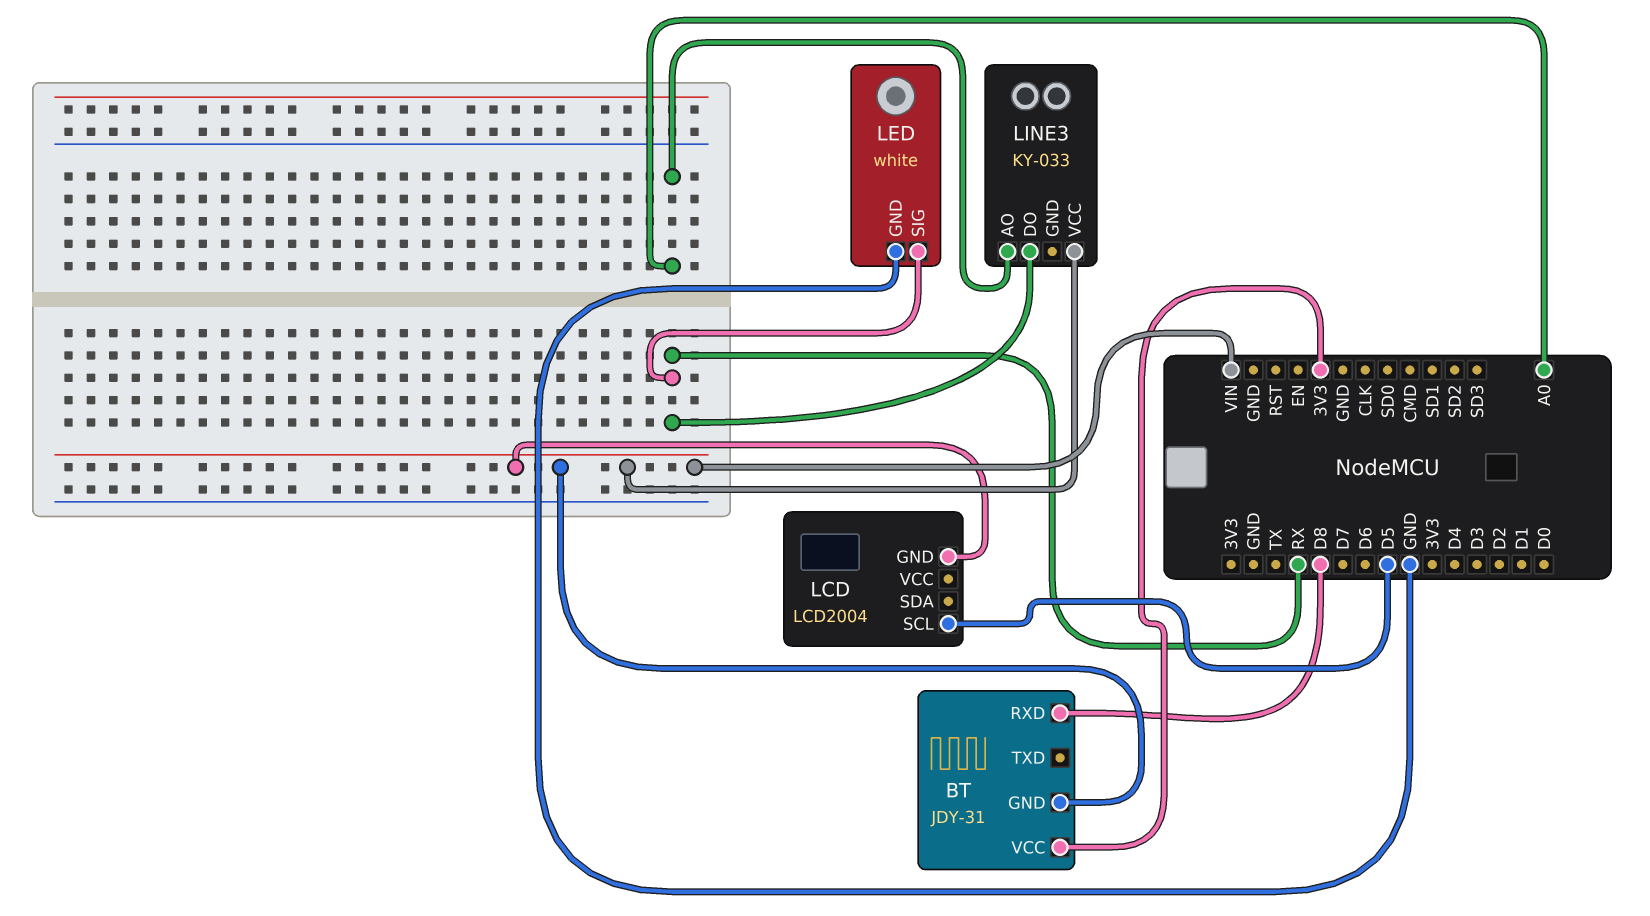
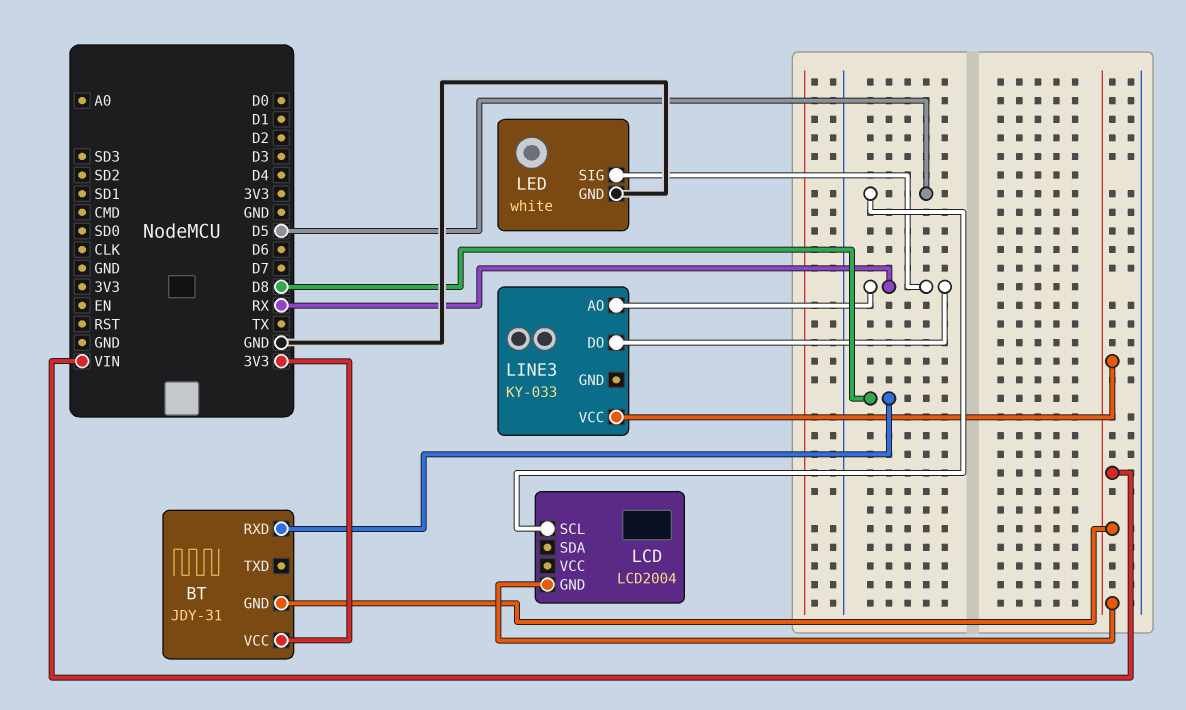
LINE3 pin AO: A0 -> RX

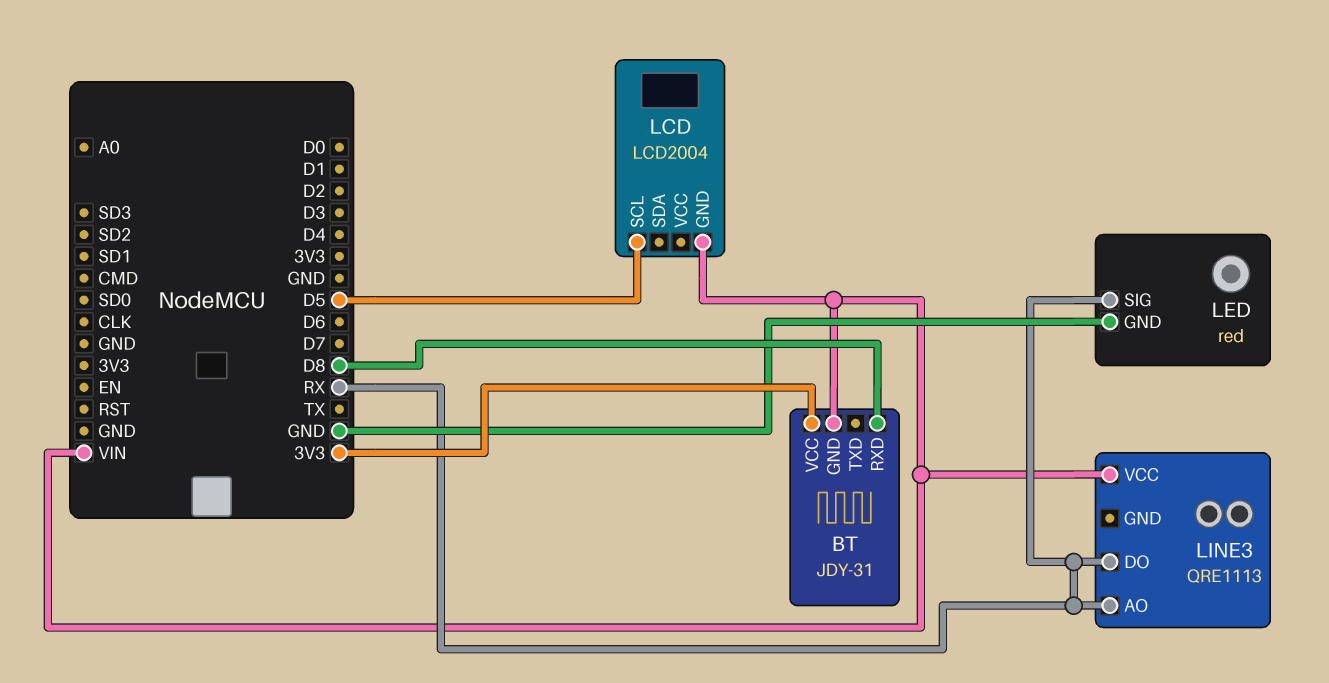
LED: white -> red
LINE3: KY-033 -> QRE1113

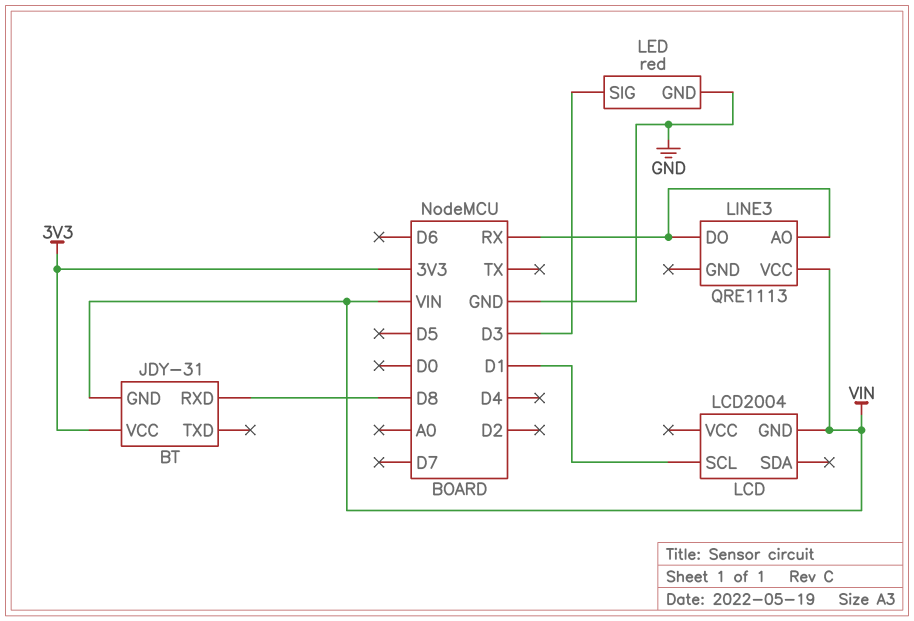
LCD pin SCL: D5 -> D1
LED pin SIG: RX -> D3

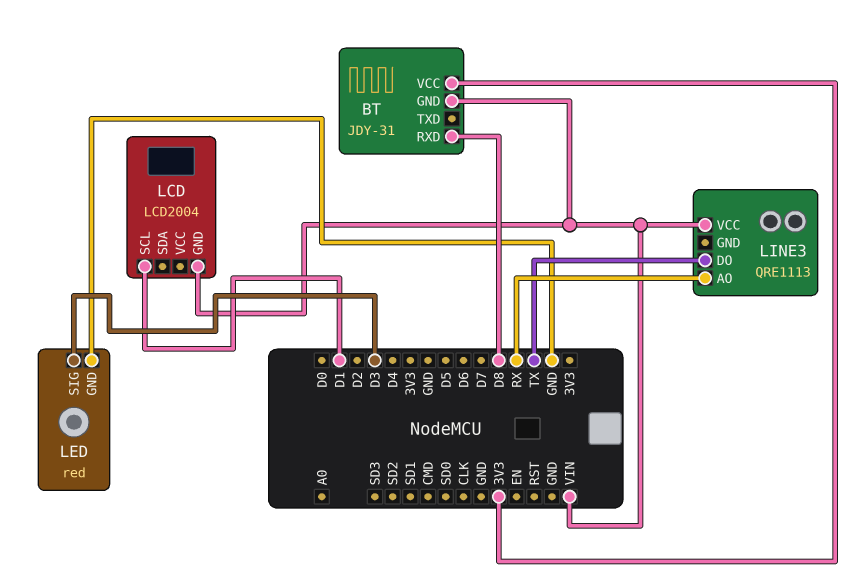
LINE3 pin DO: RX -> TX

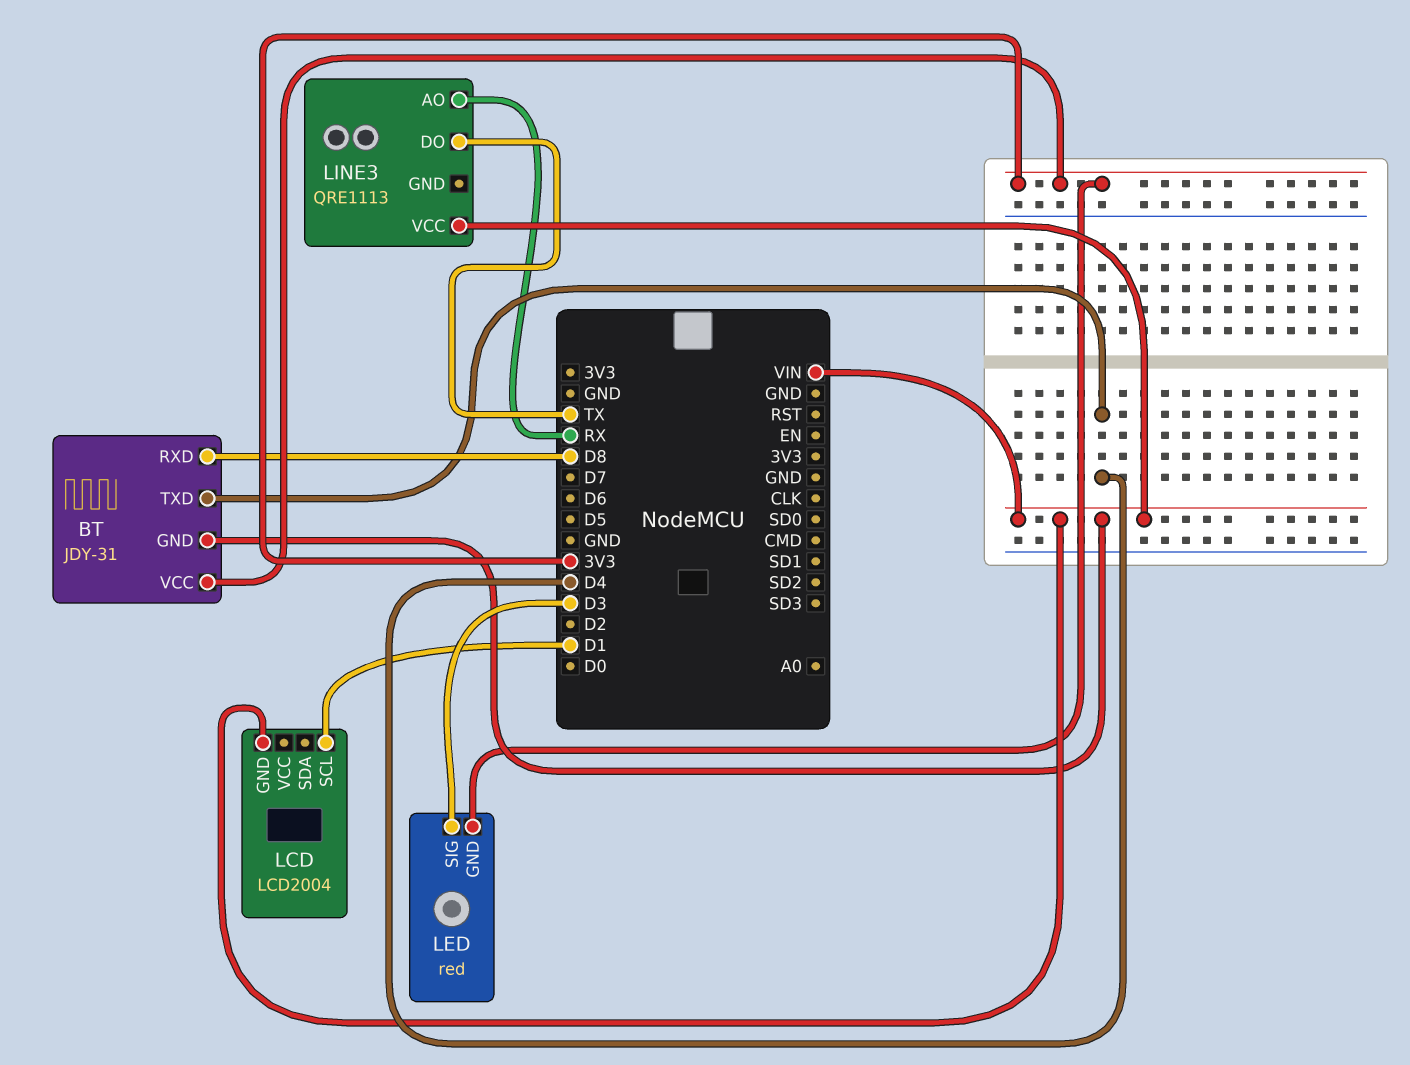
BT pin TXD: none -> D4
LED pin GND: GND -> 3V3

